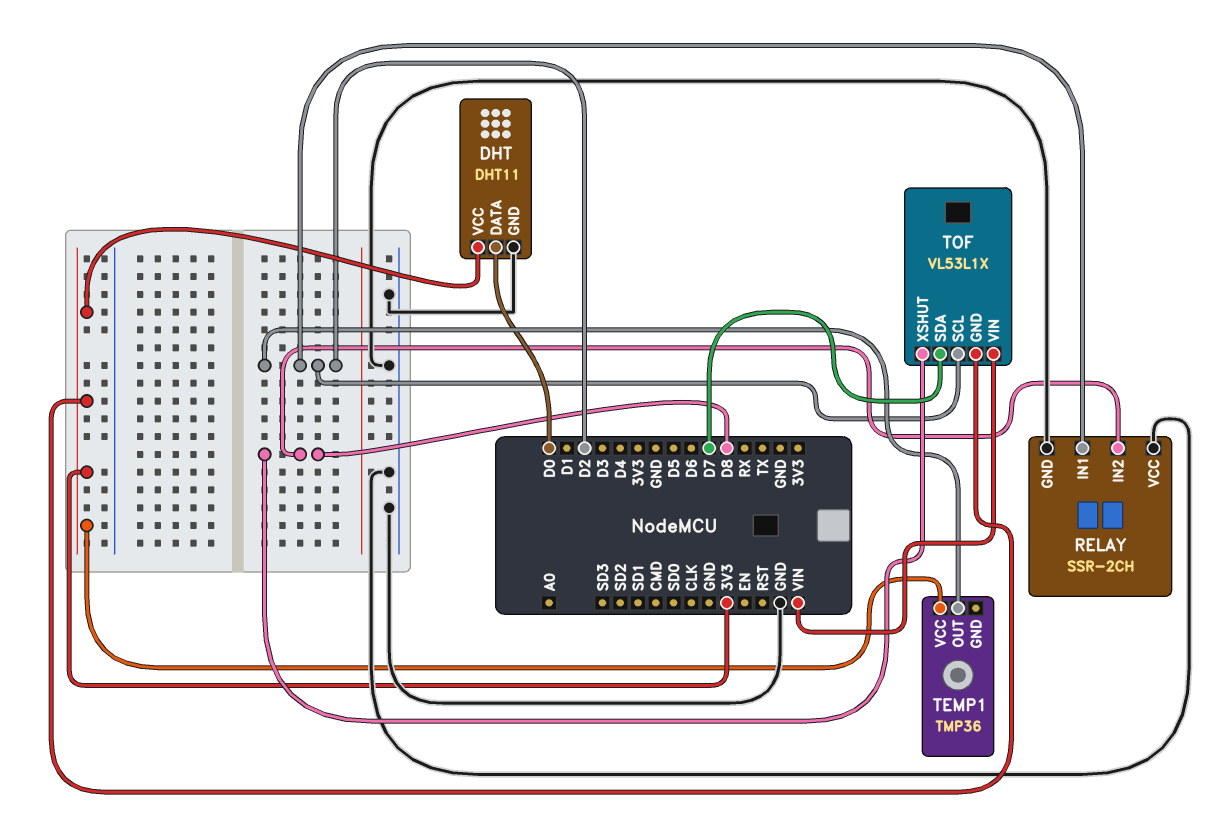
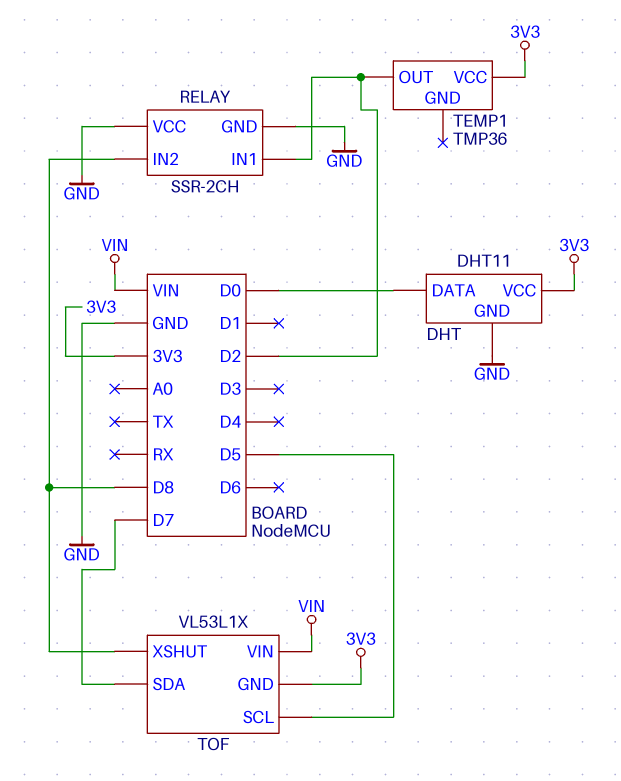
TOF pin SCL: D2 -> D5

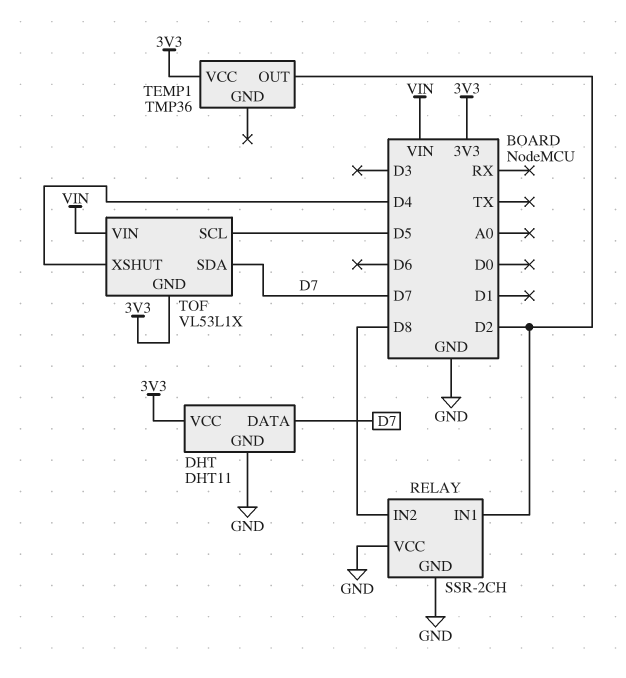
DHT pin DATA: D0 -> D7
TOF pin XSHUT: D8 -> D4

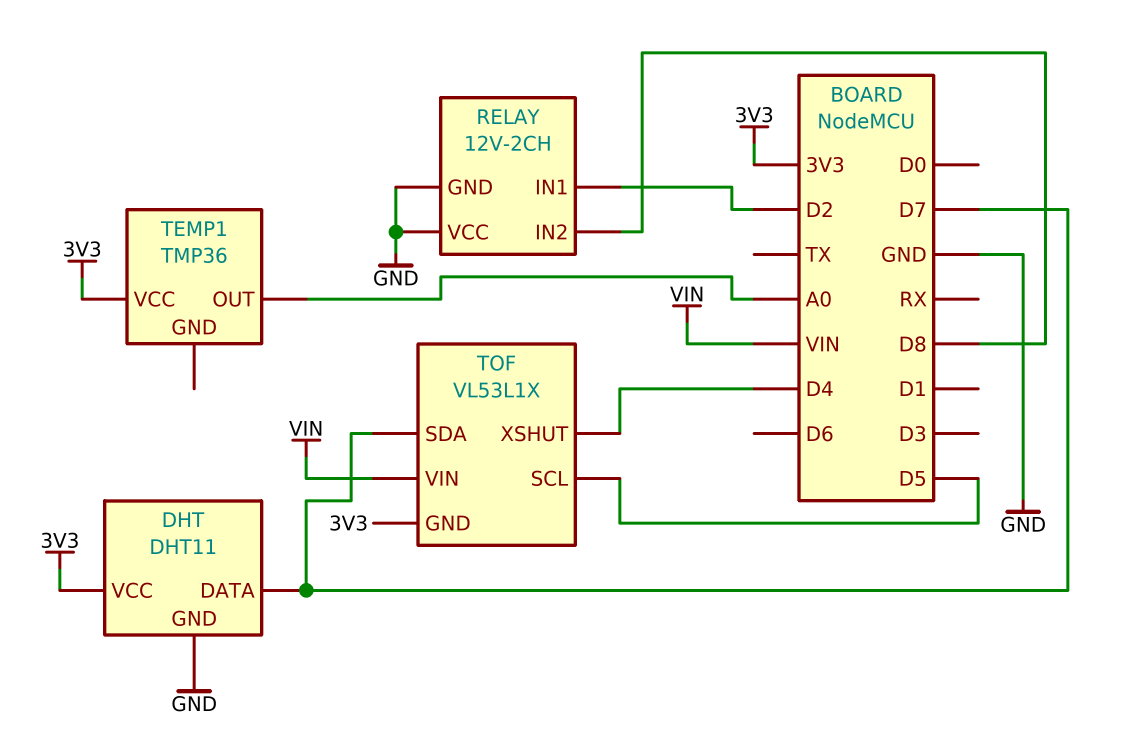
RELAY: SSR-2CH -> 12V-2CH
TEMP1 pin OUT: D2 -> A0

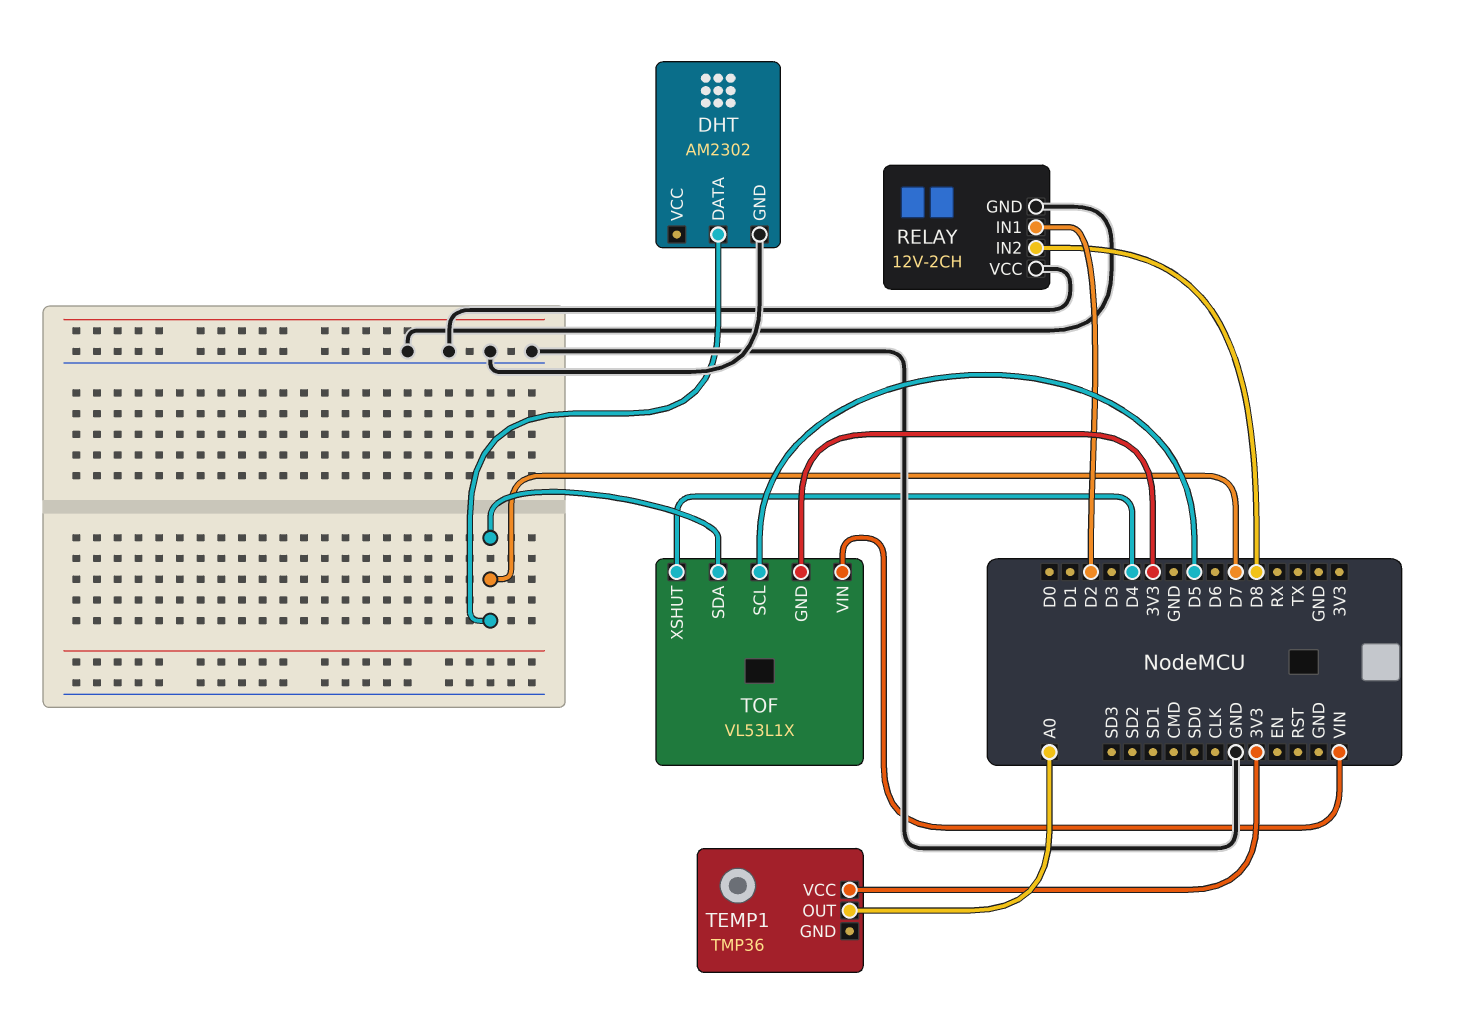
DHT: DHT11 -> AM2302
DHT pin VCC: 3V3 -> none

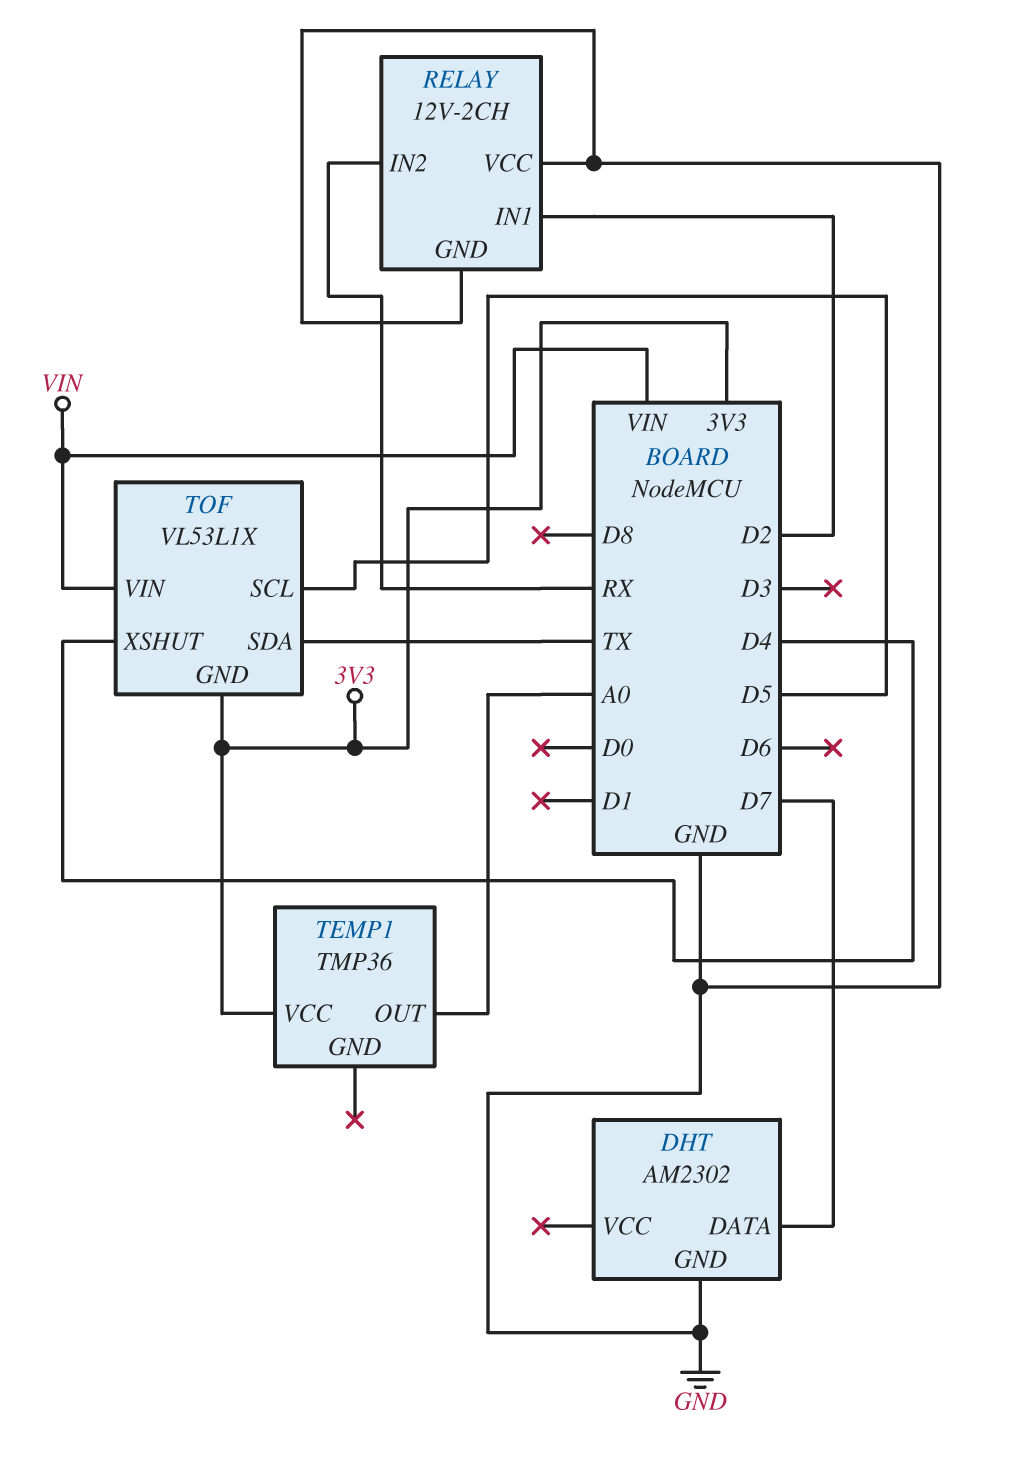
RELAY pin IN2: D8 -> RX
TOF pin SDA: D7 -> TX

